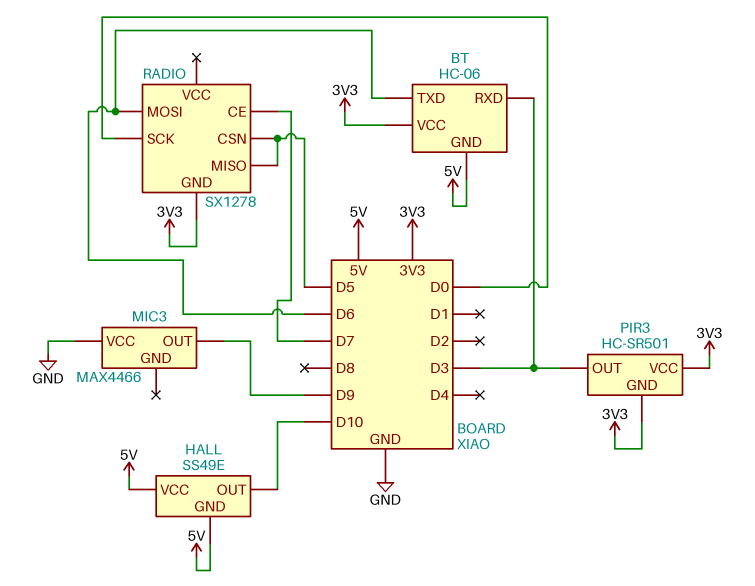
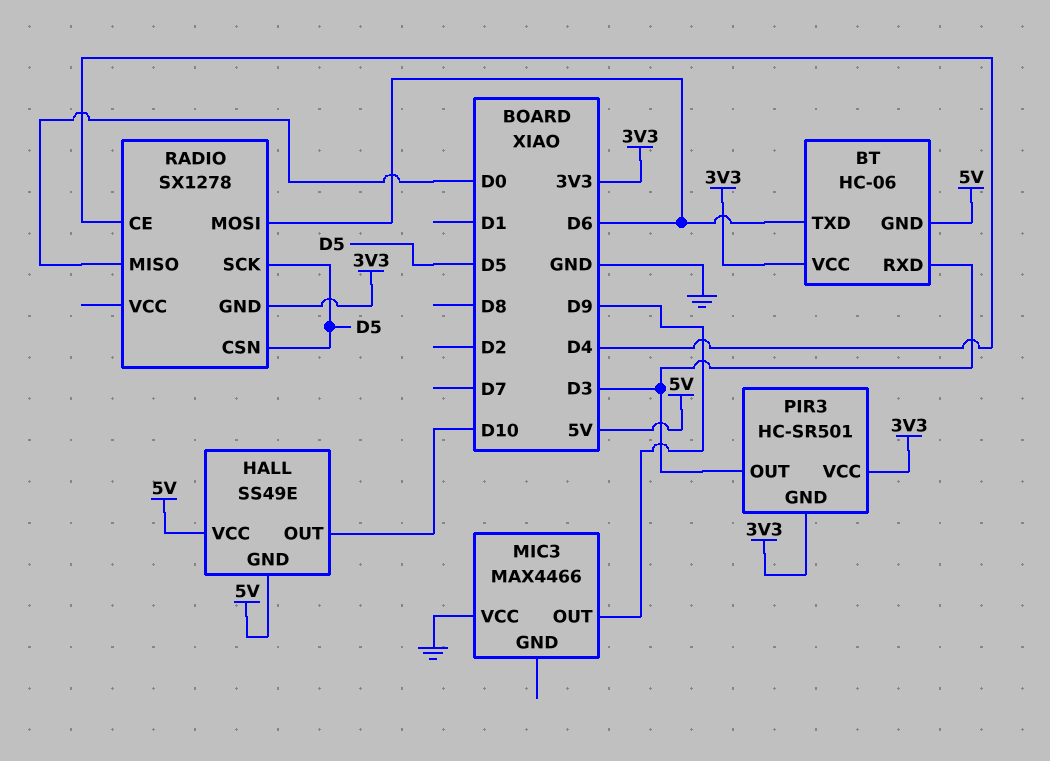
RADIO pin CE: D7 -> D4
RADIO pin MISO: D5 -> D0
RADIO pin SCK: D0 -> D5

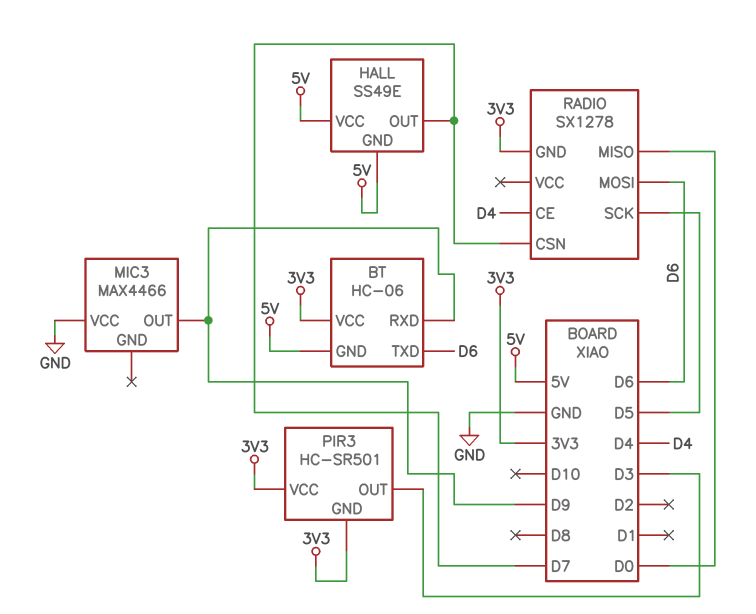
BT pin RXD: D3 -> D9
HALL pin OUT: D10 -> D7
RADIO pin CSN: D5 -> D7

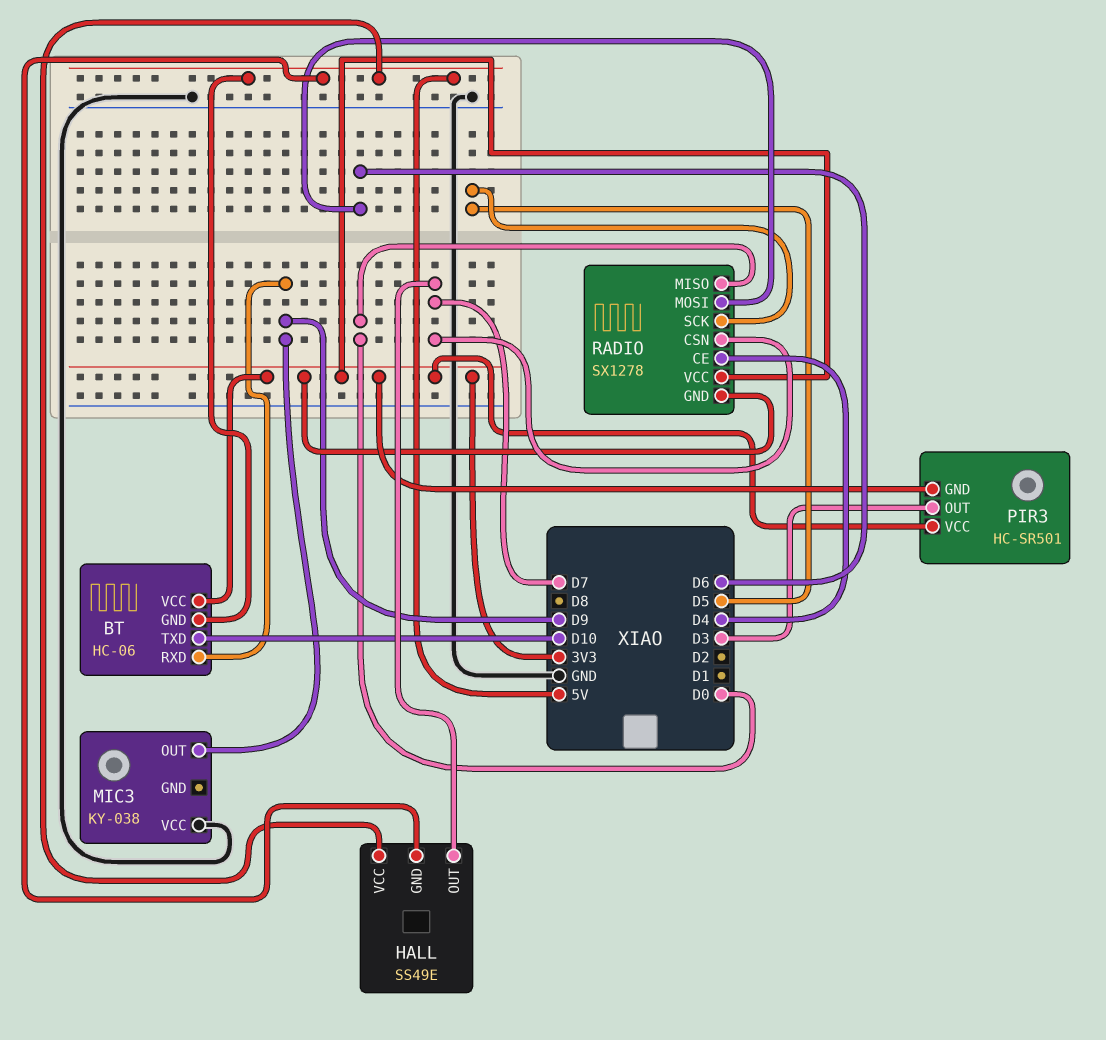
BT pin TXD: D6 -> D10
MIC3: MAX4466 -> KY-038
RADIO pin VCC: none -> 3V3

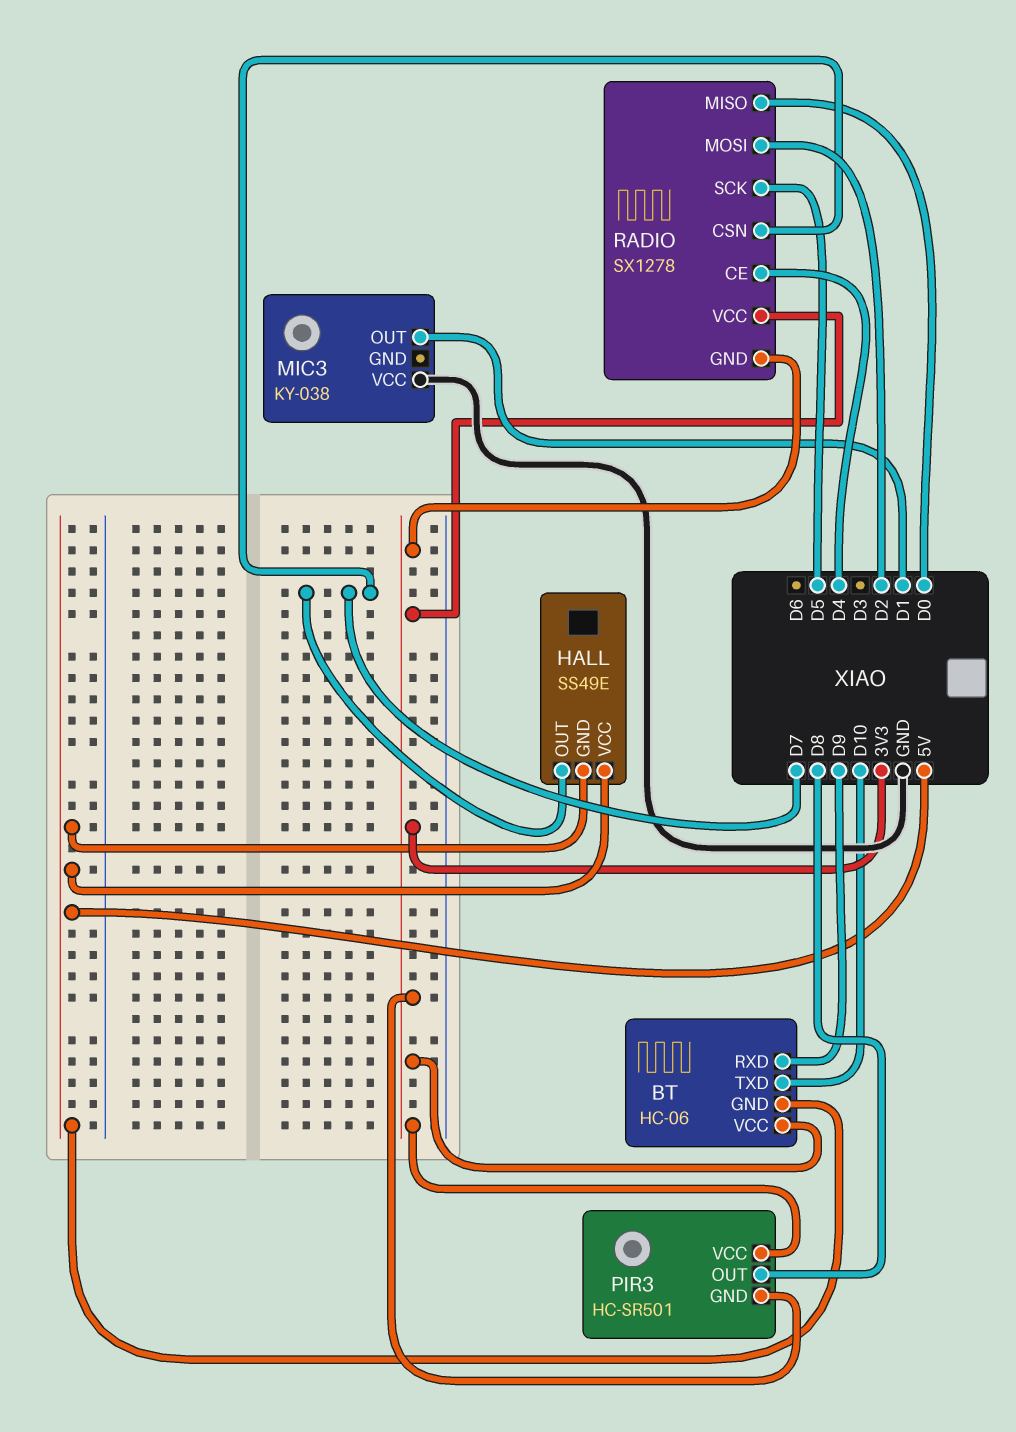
MIC3 pin OUT: D9 -> D1
PIR3 pin OUT: D3 -> D8
RADIO pin MOSI: D6 -> D2

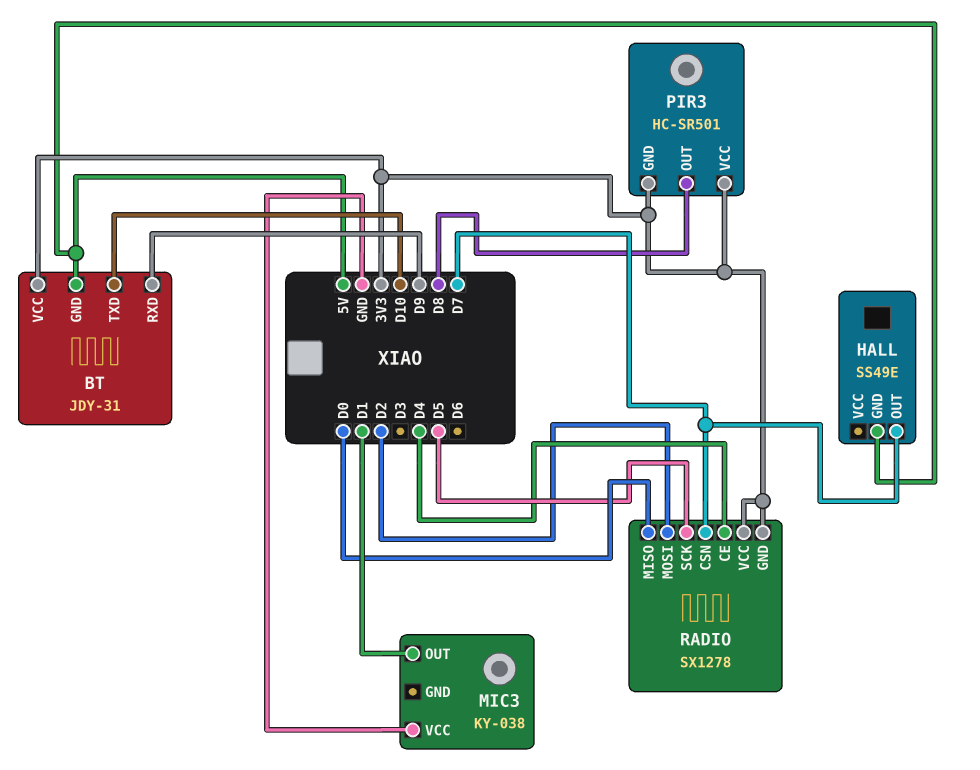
BT: HC-06 -> JDY-31
HALL pin VCC: 5V -> none

